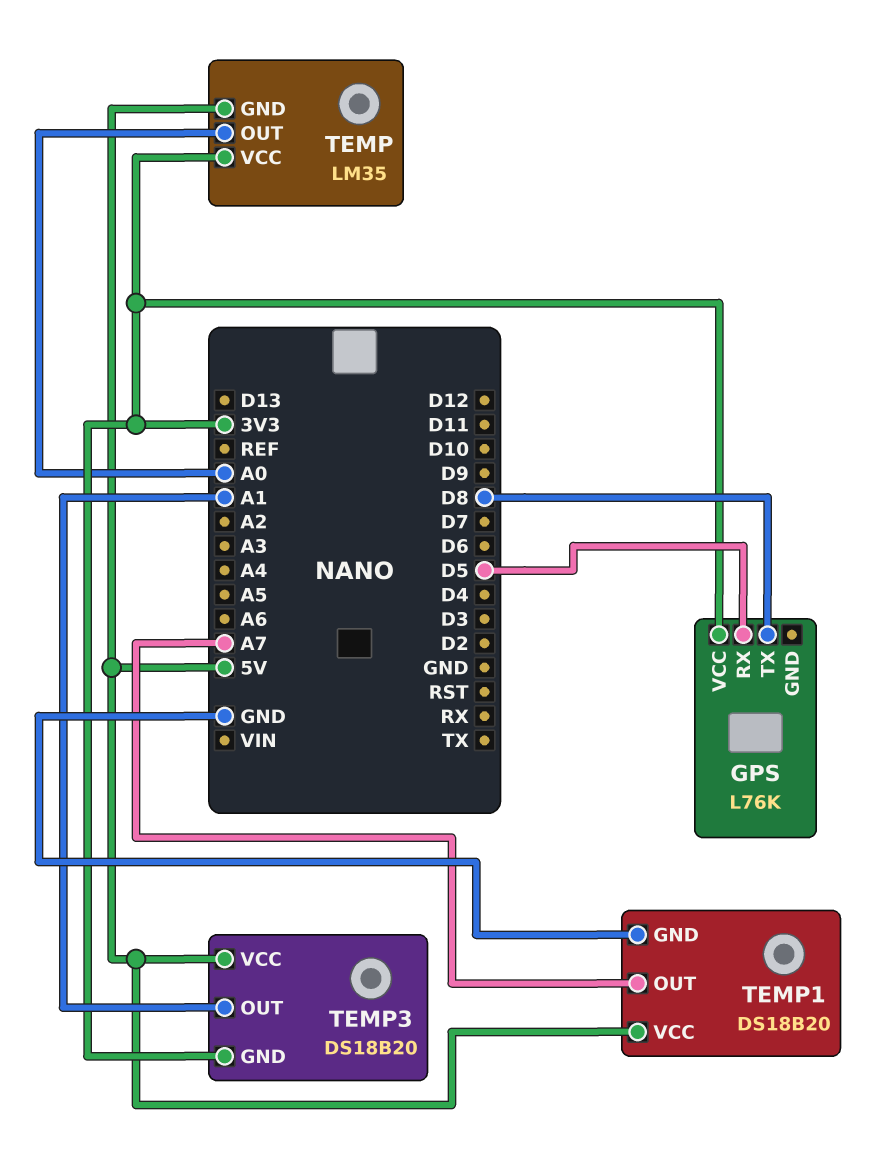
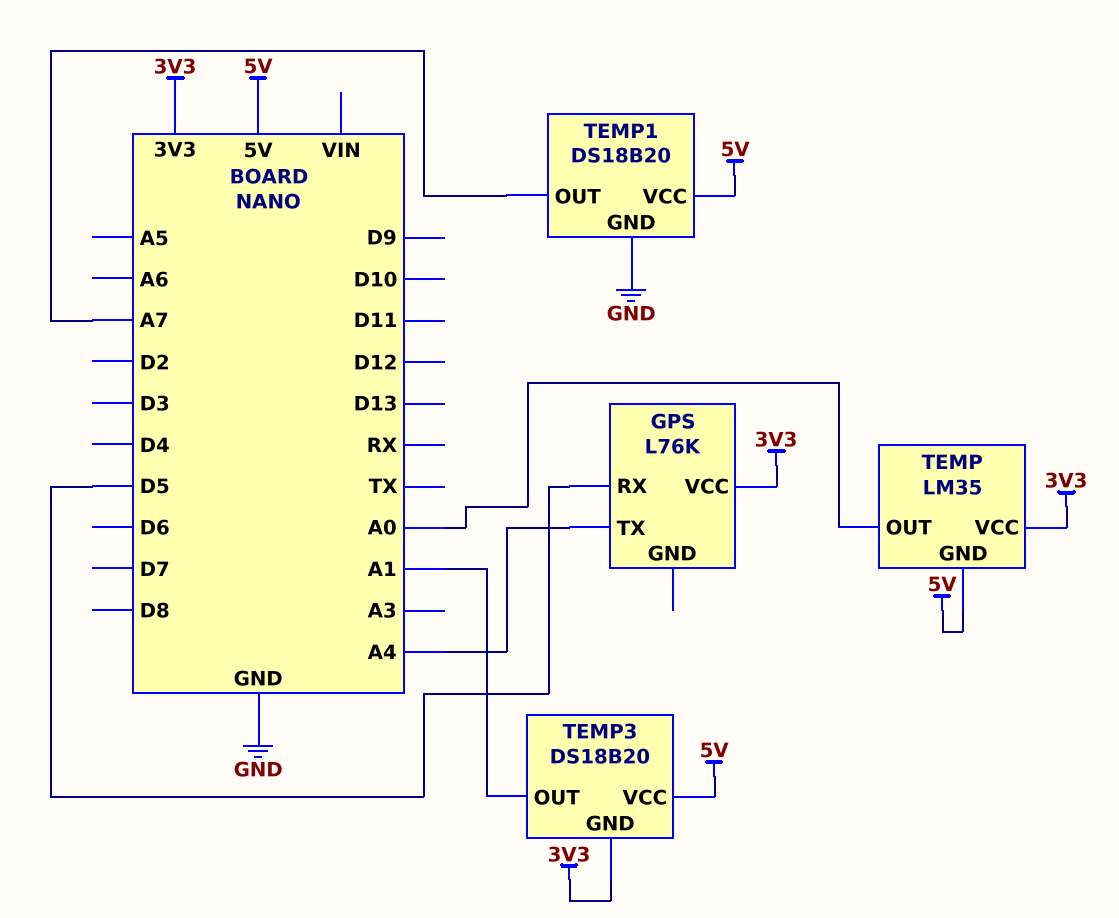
GPS pin TX: D8 -> A4

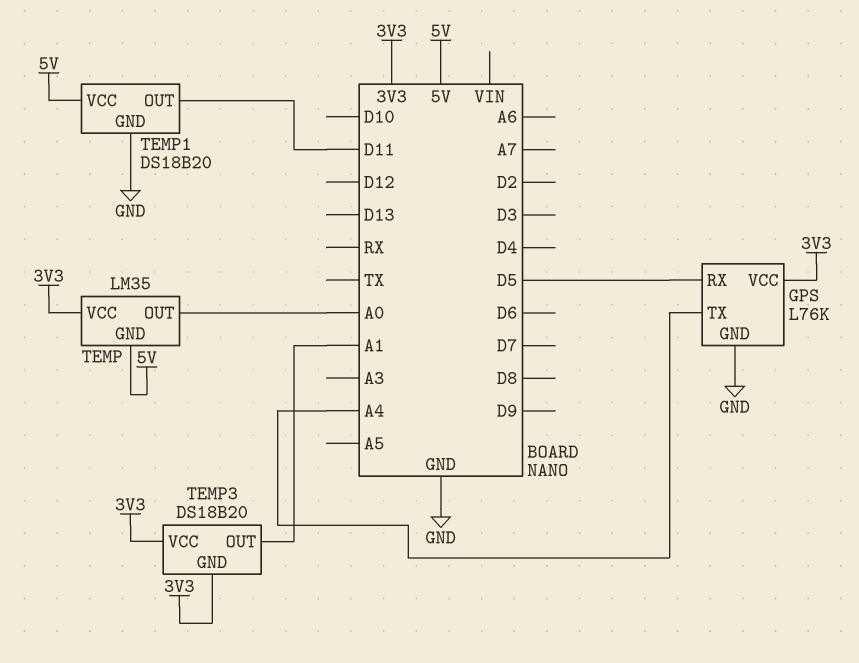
GPS pin GND: none -> GND
TEMP1 pin OUT: A7 -> D11
TEMP3 pin VCC: 5V -> 3V3

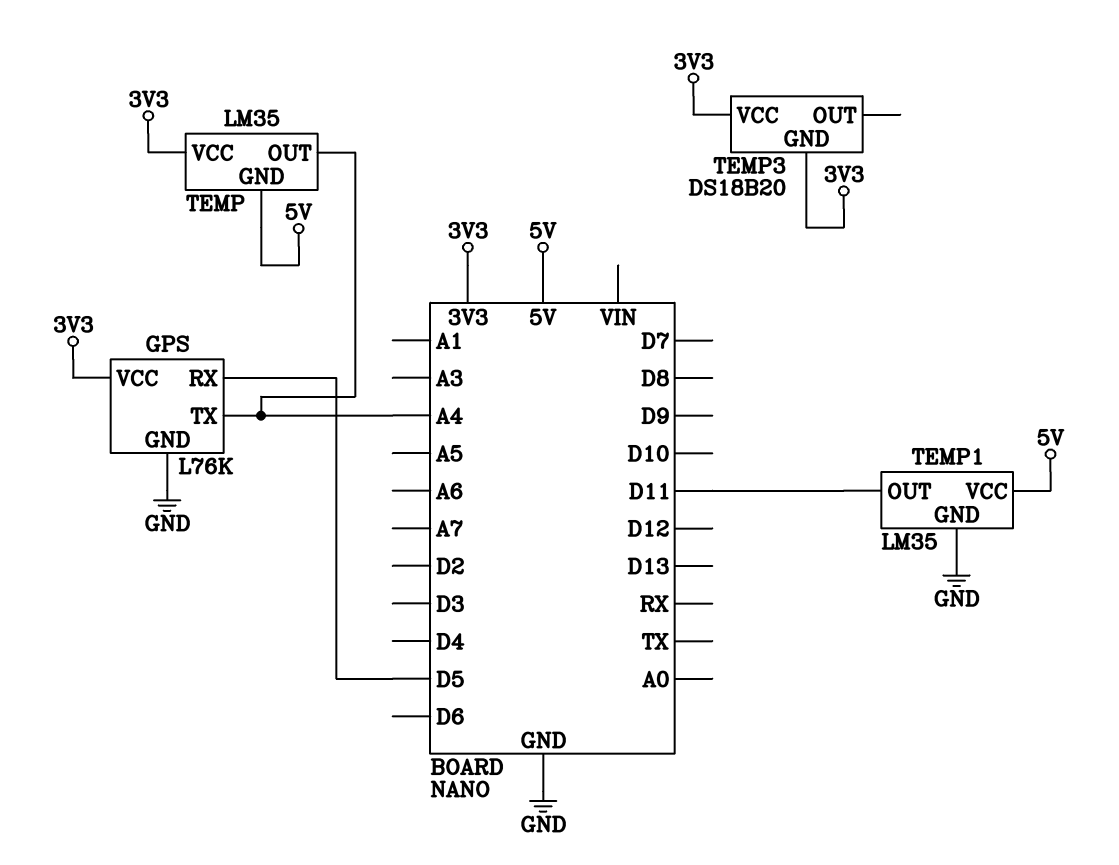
TEMP pin OUT: A0 -> A4
TEMP1: DS18B20 -> LM35
TEMP3 pin OUT: A1 -> none

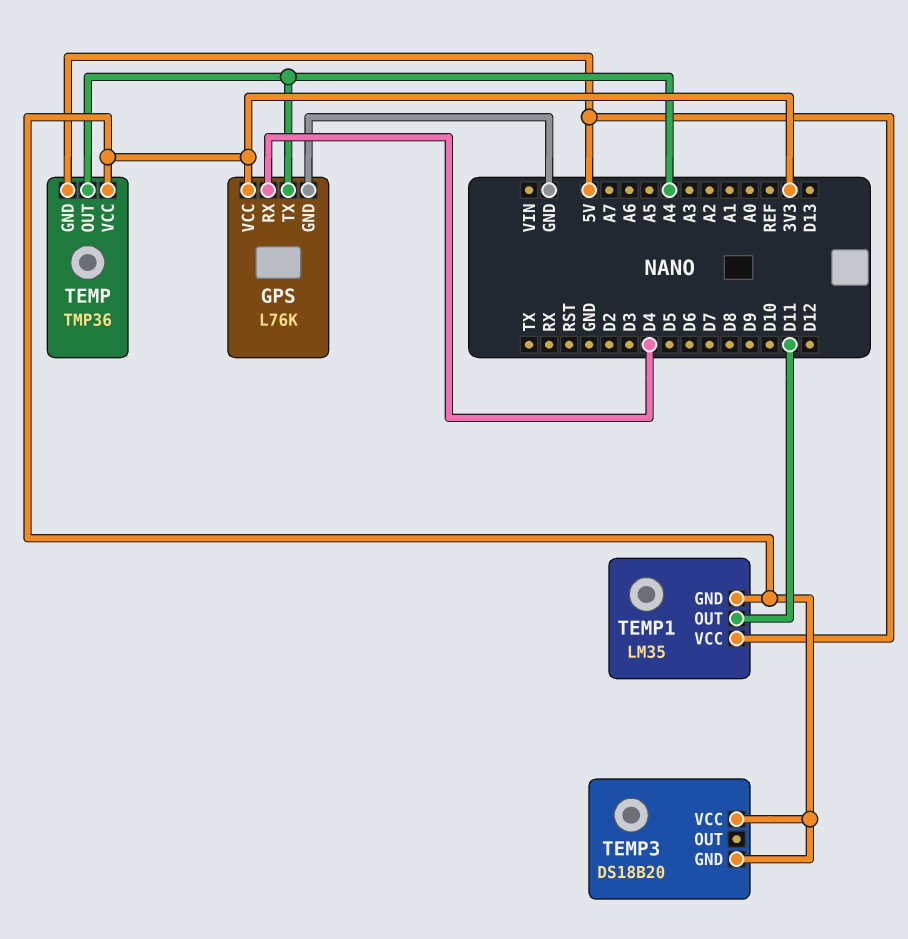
GPS pin RX: D5 -> D4
TEMP: LM35 -> TMP36
TEMP1 pin GND: GND -> 3V3

